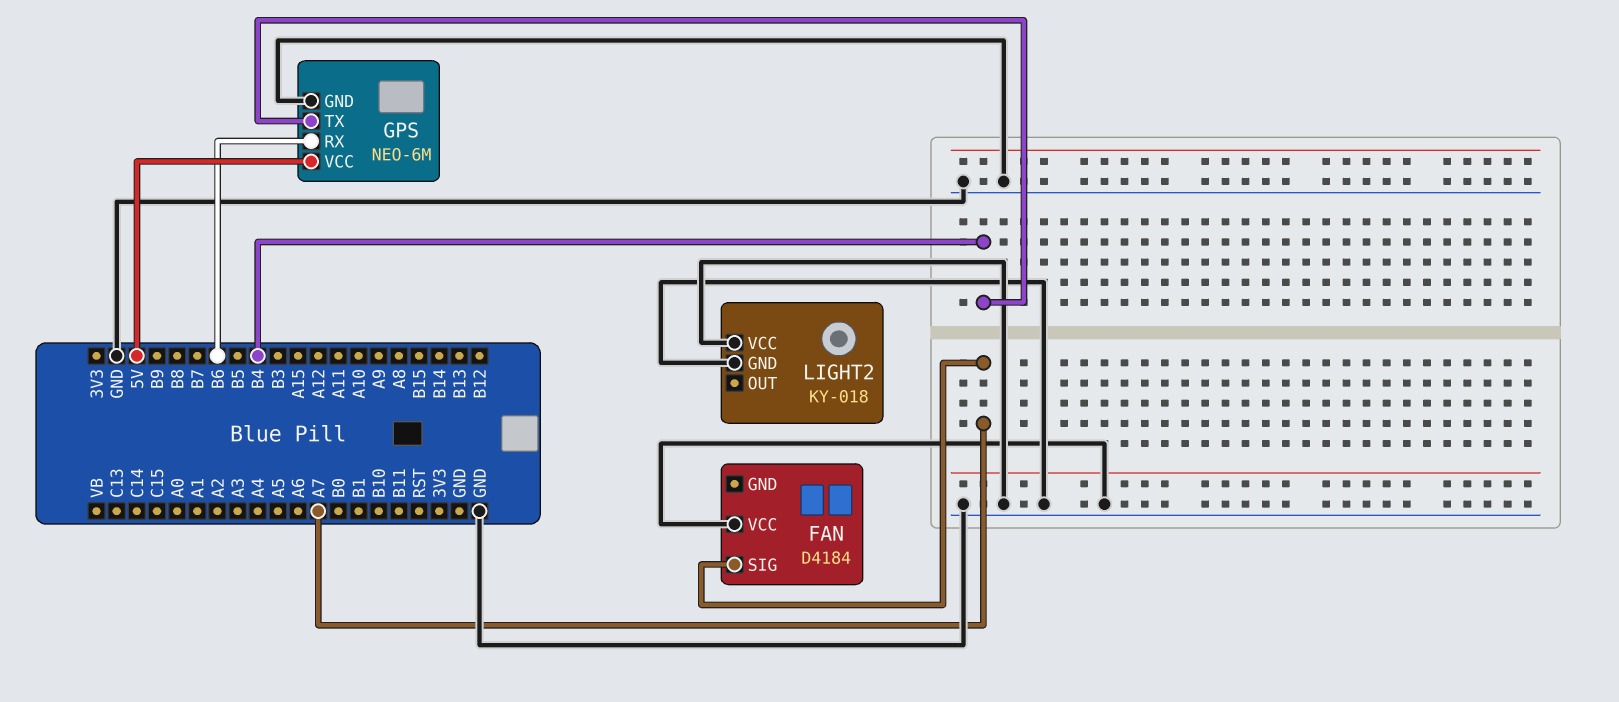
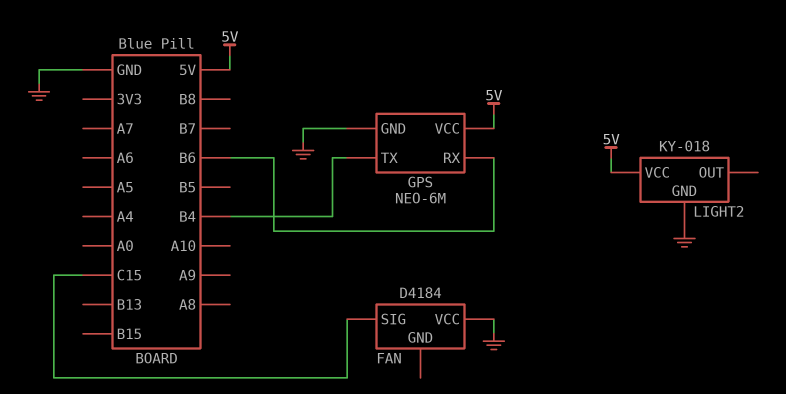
FAN pin SIG: A7 -> C15
LIGHT2 pin VCC: GND -> 5V

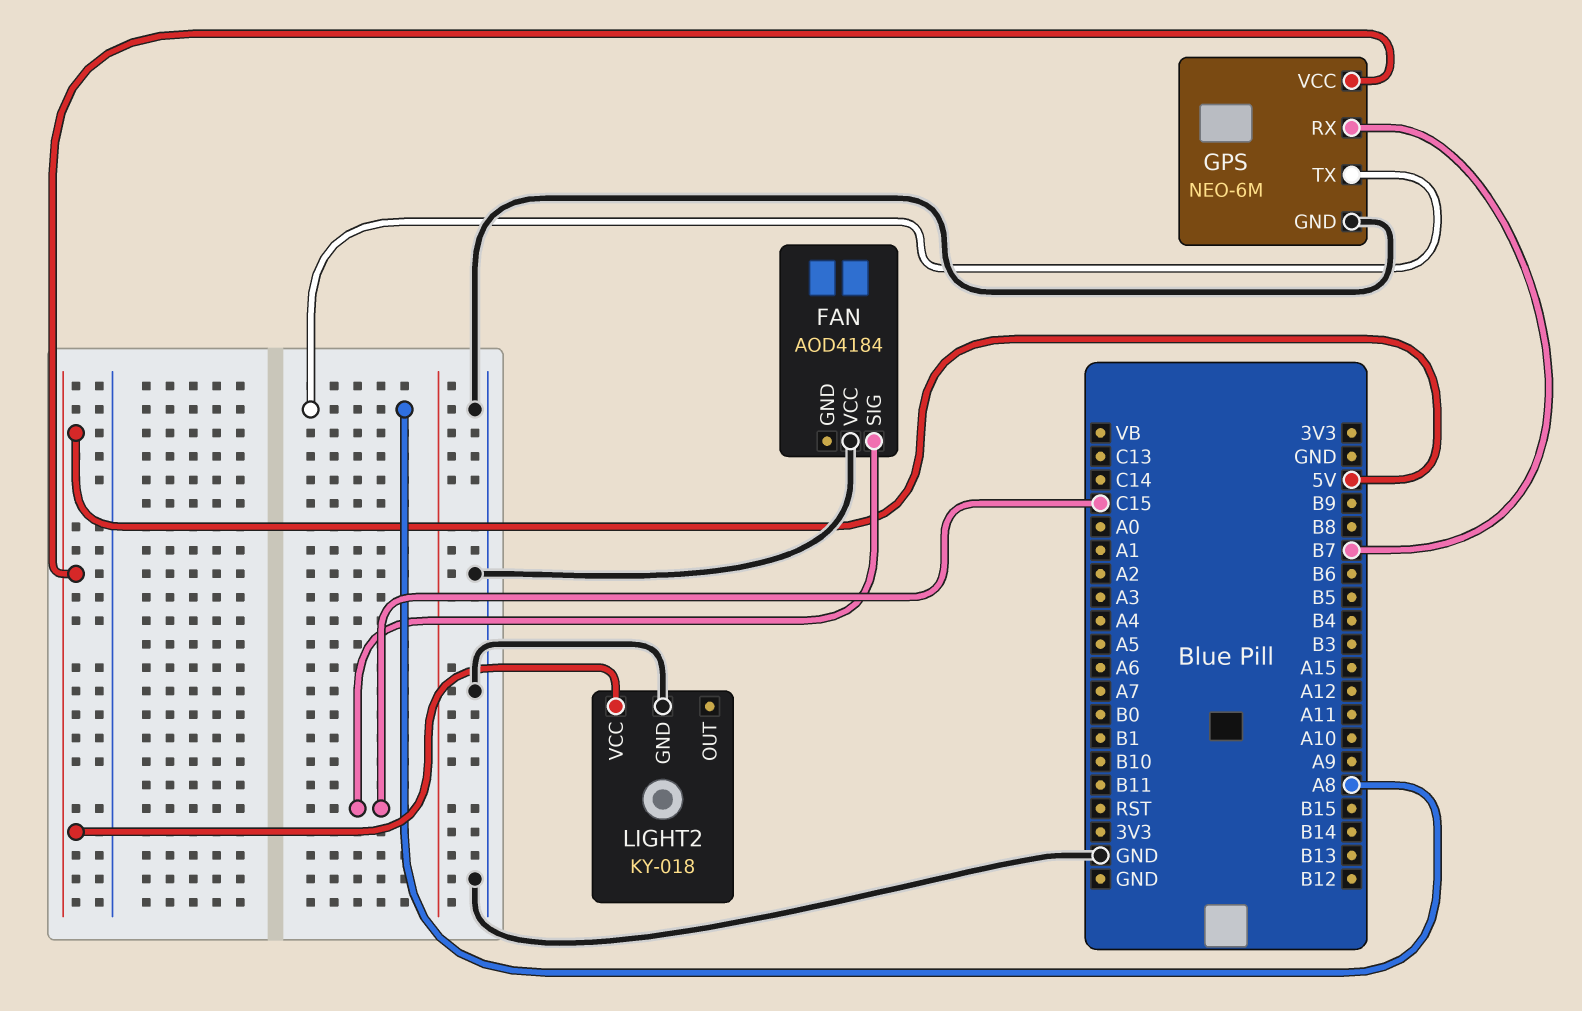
FAN: D4184 -> AOD4184
GPS pin RX: B6 -> B7
GPS pin TX: B4 -> A8

